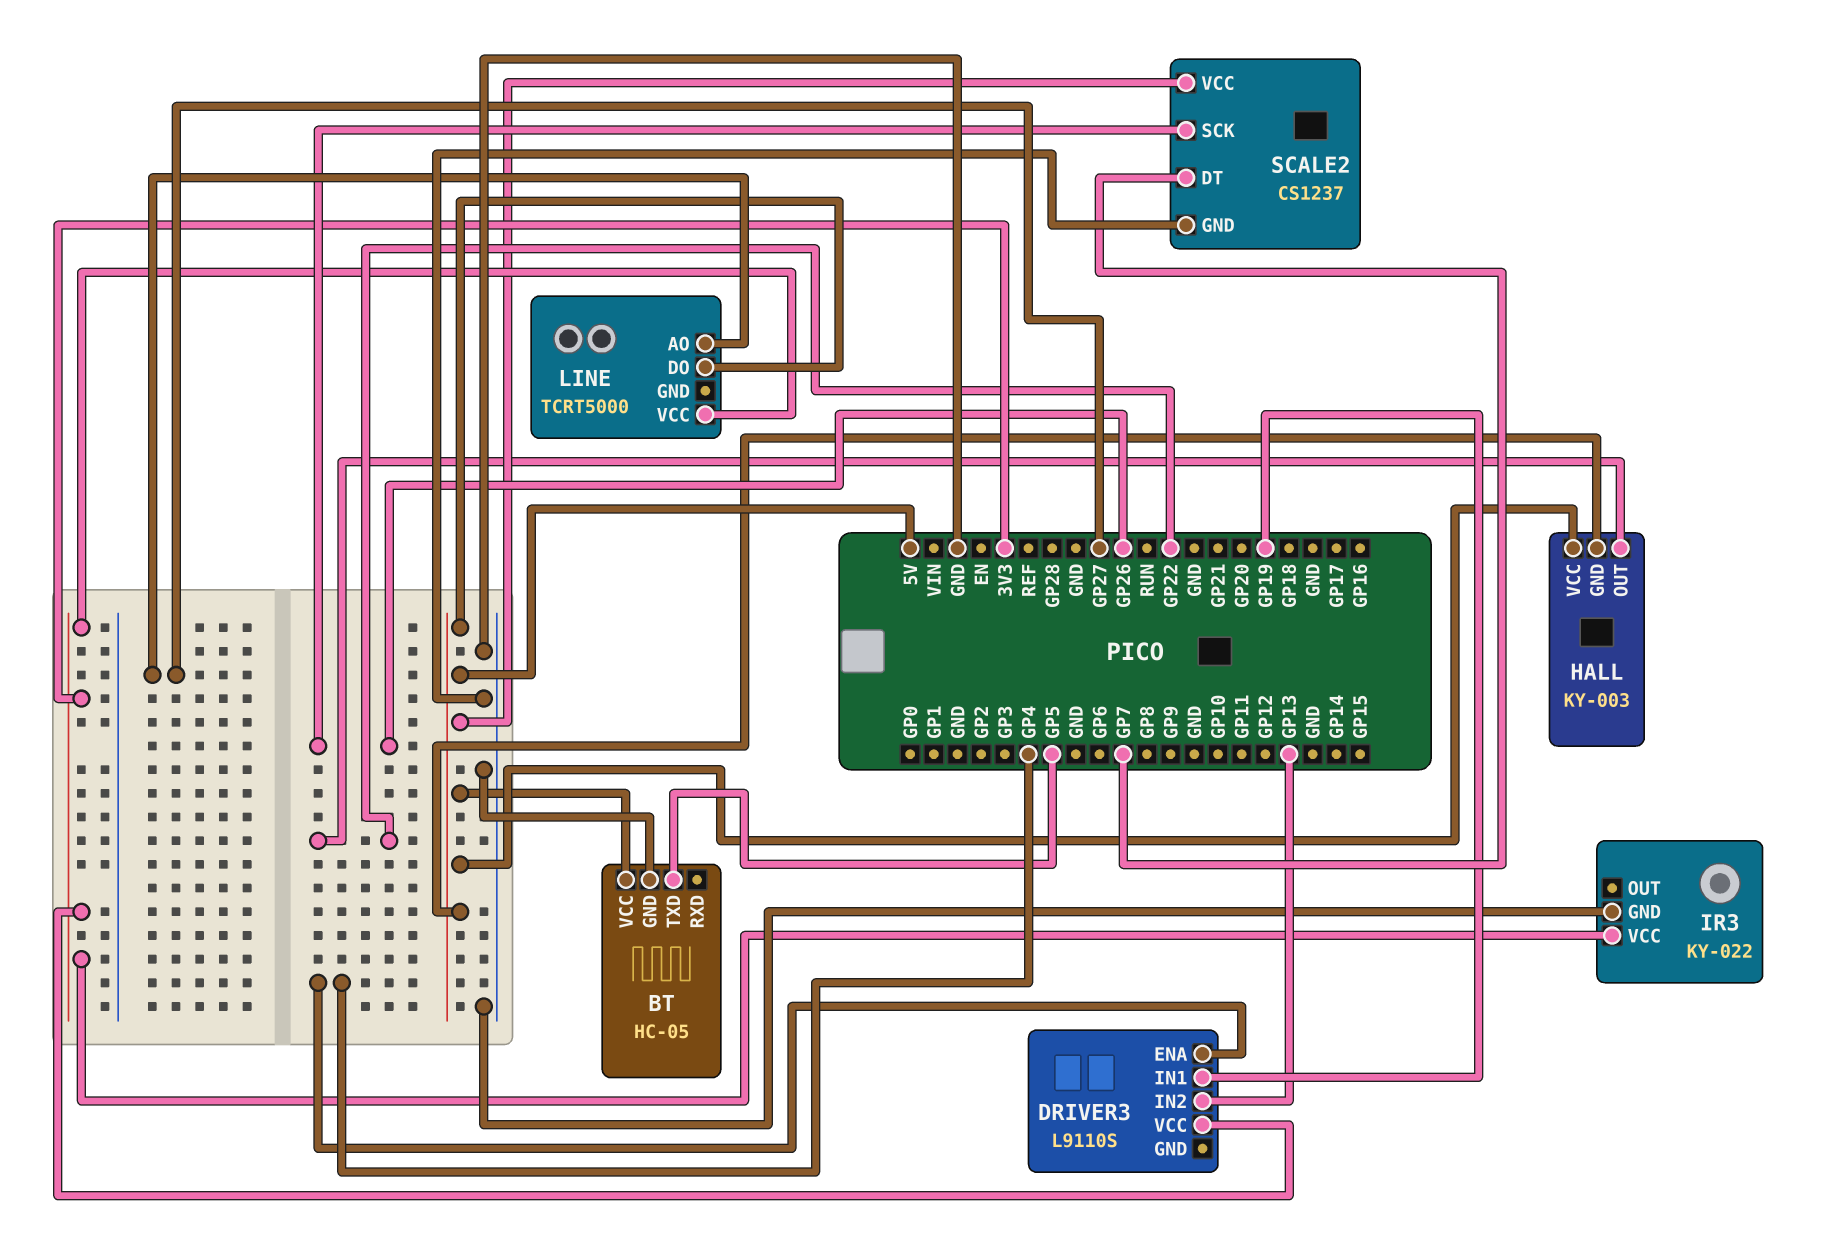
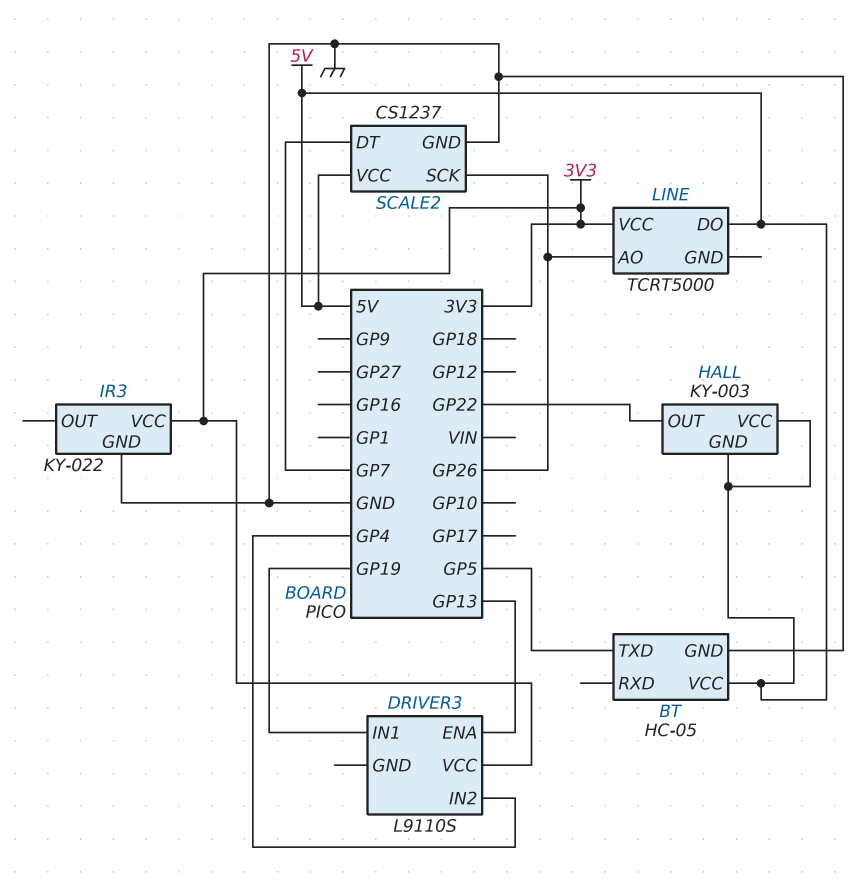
DRIVER3 pin ENA: GP4 -> GP13
DRIVER3 pin IN2: GP13 -> GP4
LINE pin AO: GP27 -> GP26

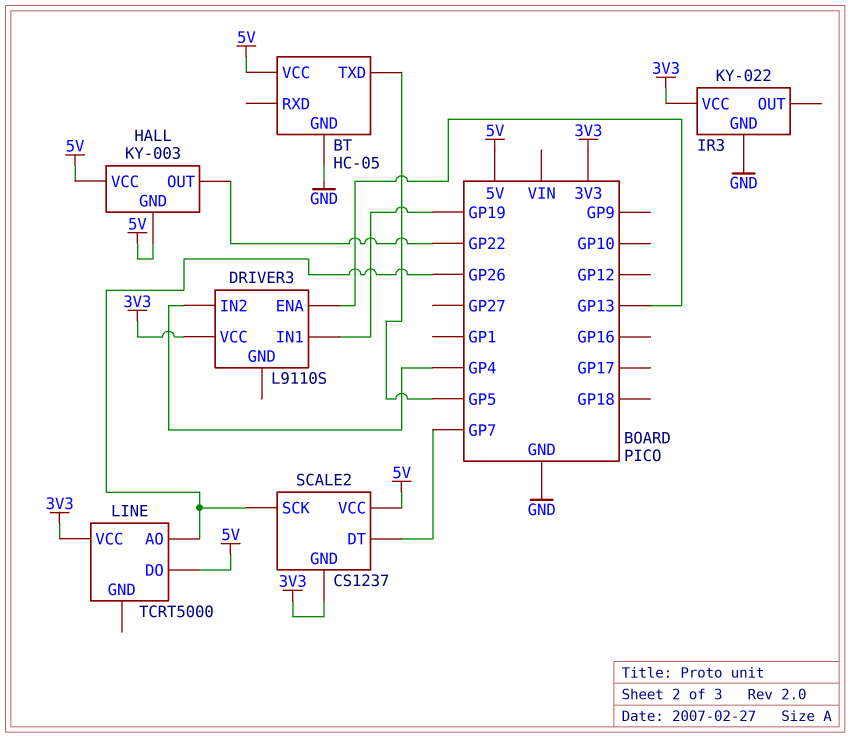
SCALE2 pin GND: GND -> 3V3

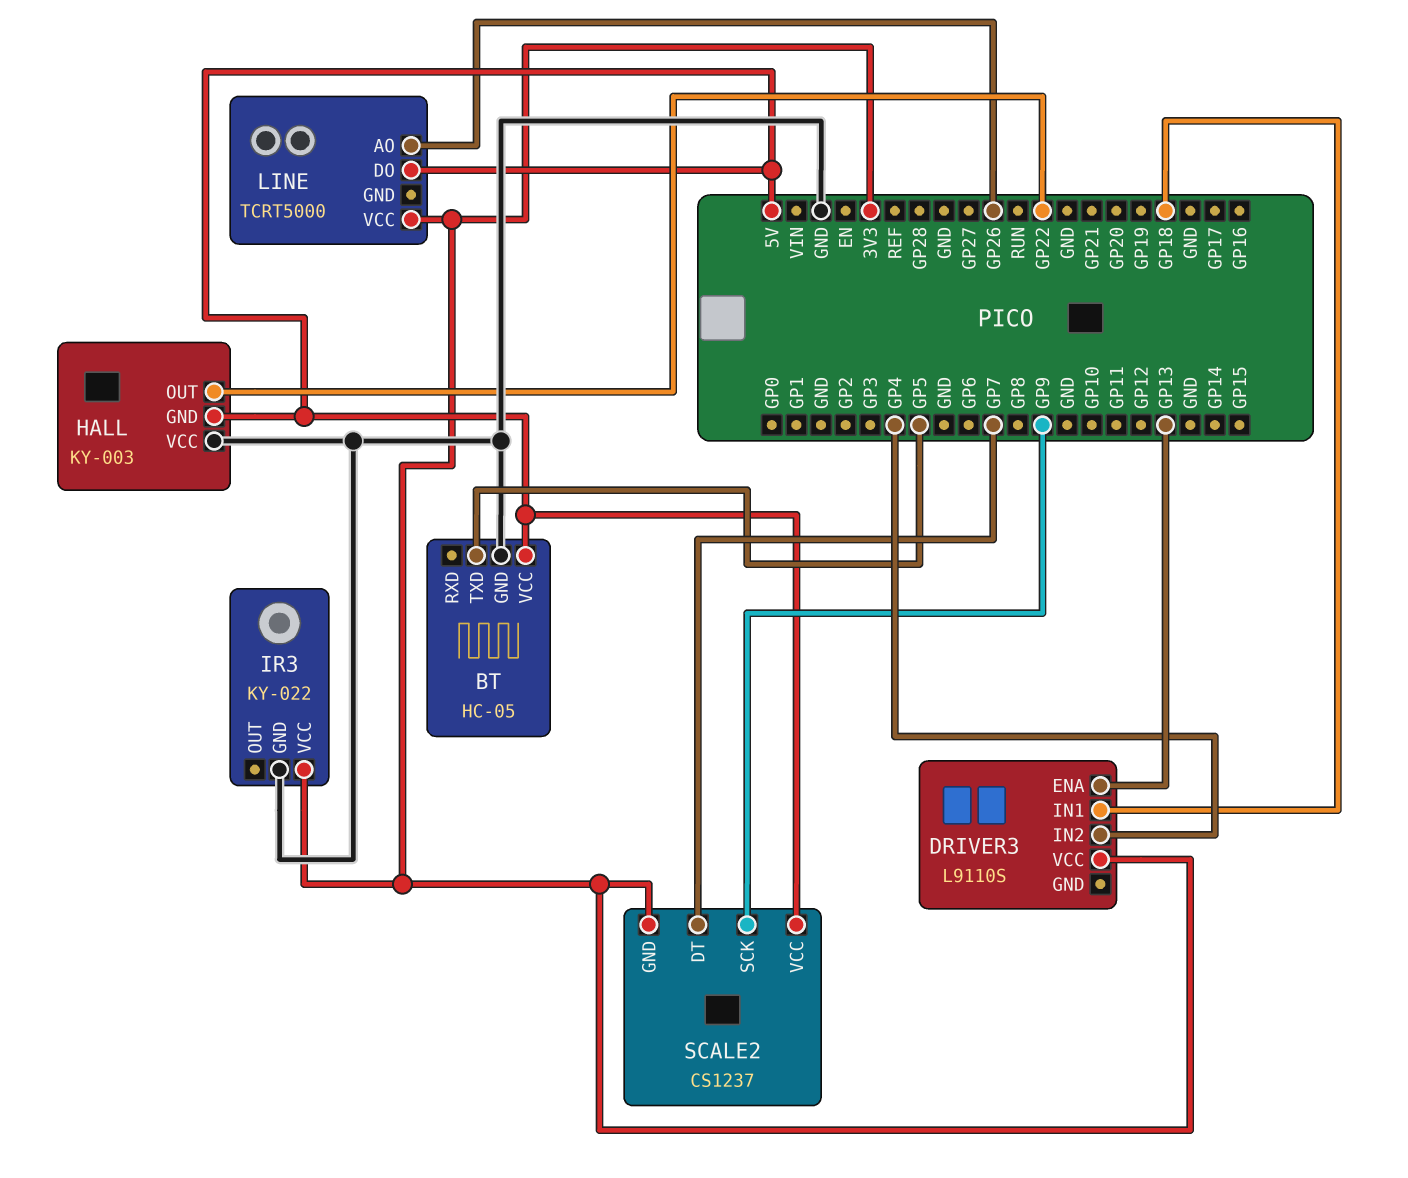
DRIVER3 pin IN1: GP19 -> GP18
HALL pin VCC: 5V -> GND
SCALE2 pin SCK: GP26 -> GP9

